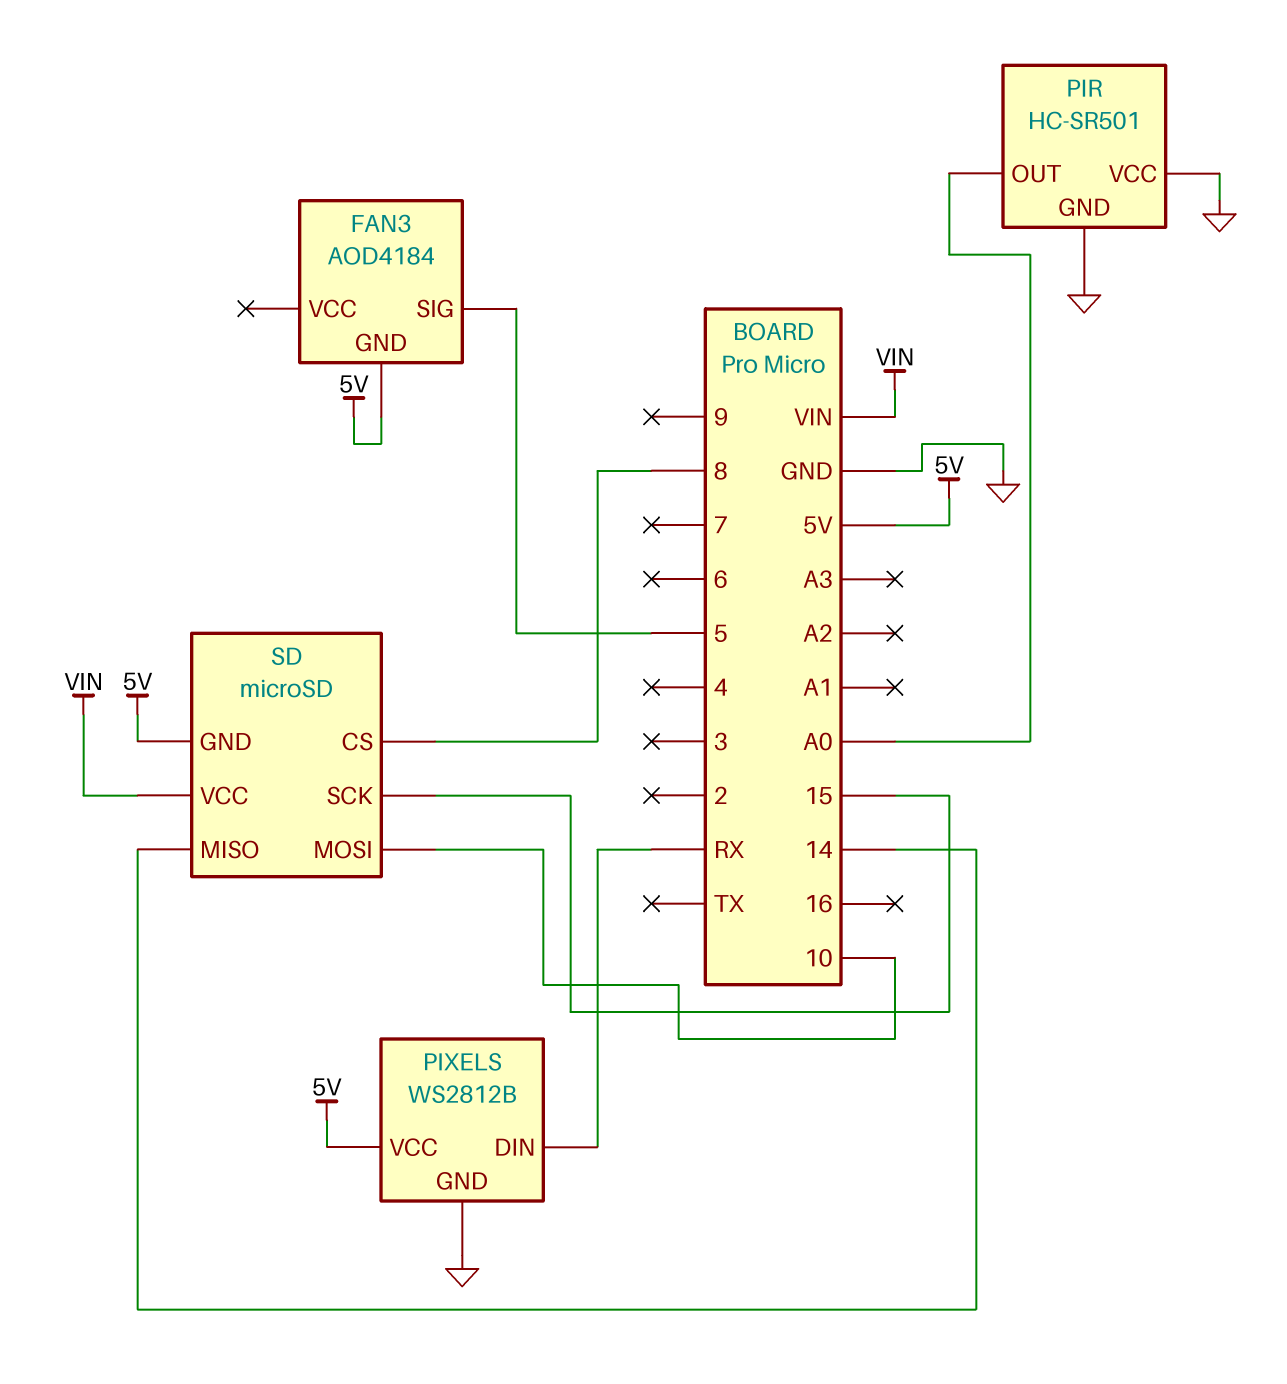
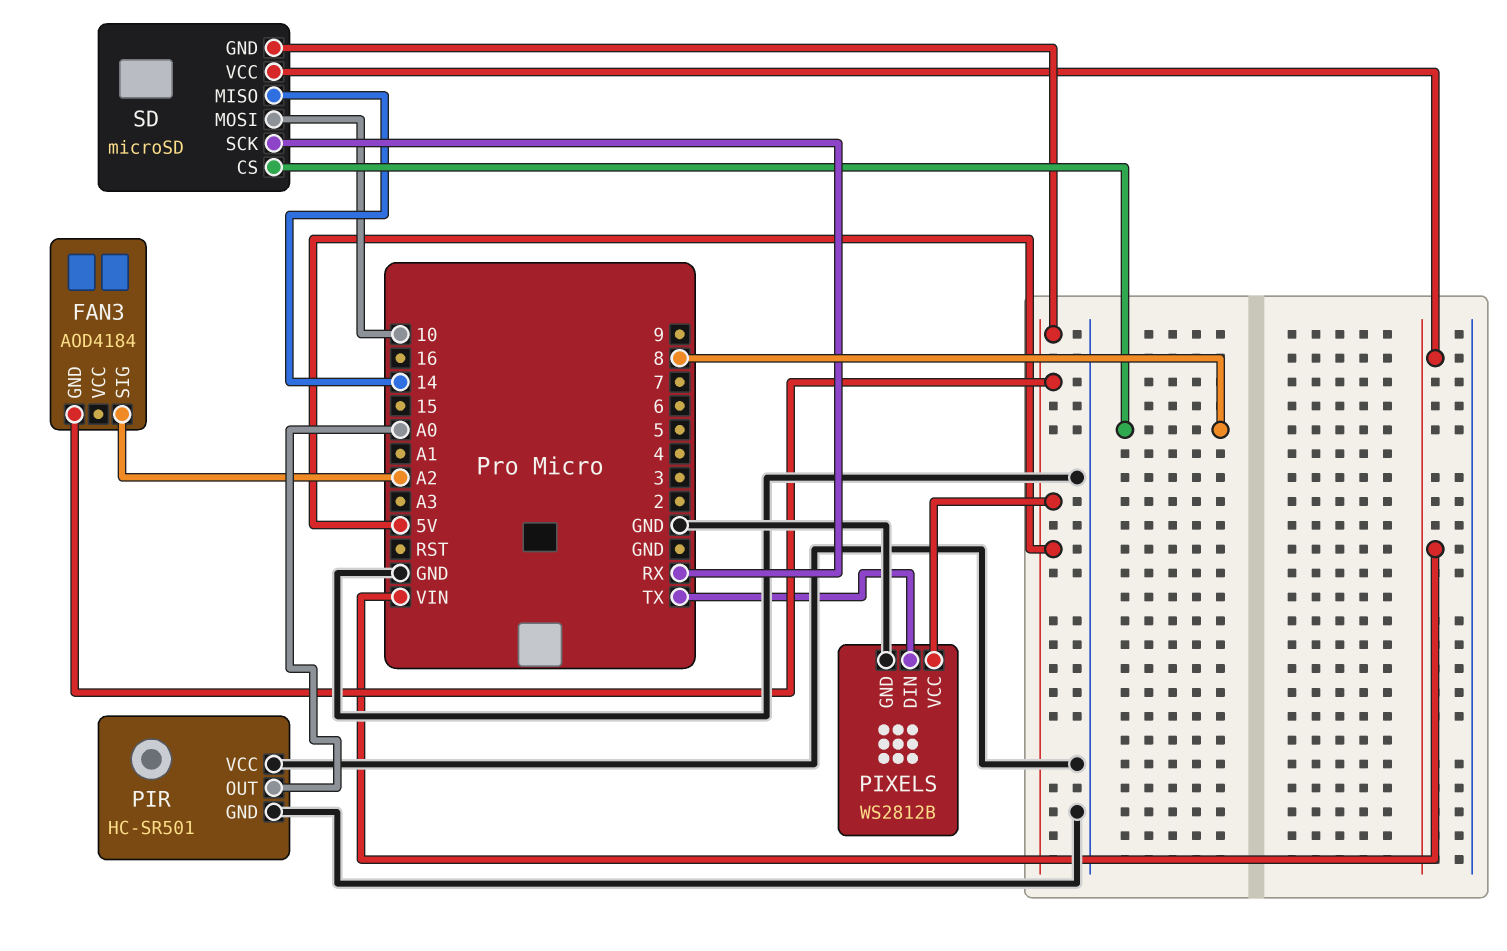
FAN3 pin SIG: 5 -> A2
PIXELS pin DIN: RX -> TX
SD pin SCK: 15 -> RX

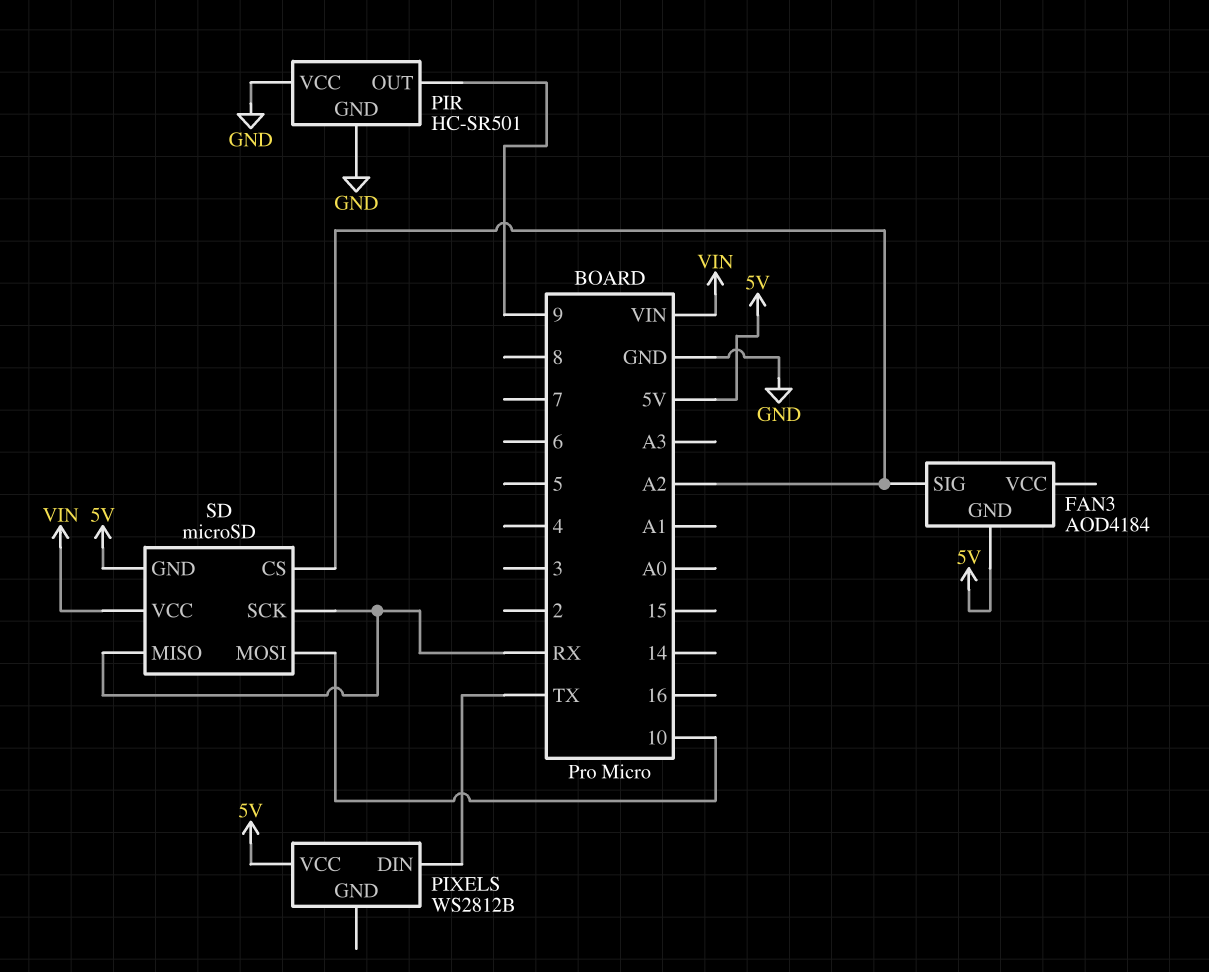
PIR pin OUT: A0 -> 9
PIXELS pin GND: GND -> none
SD pin CS: 8 -> A2
SD pin MISO: 14 -> RX

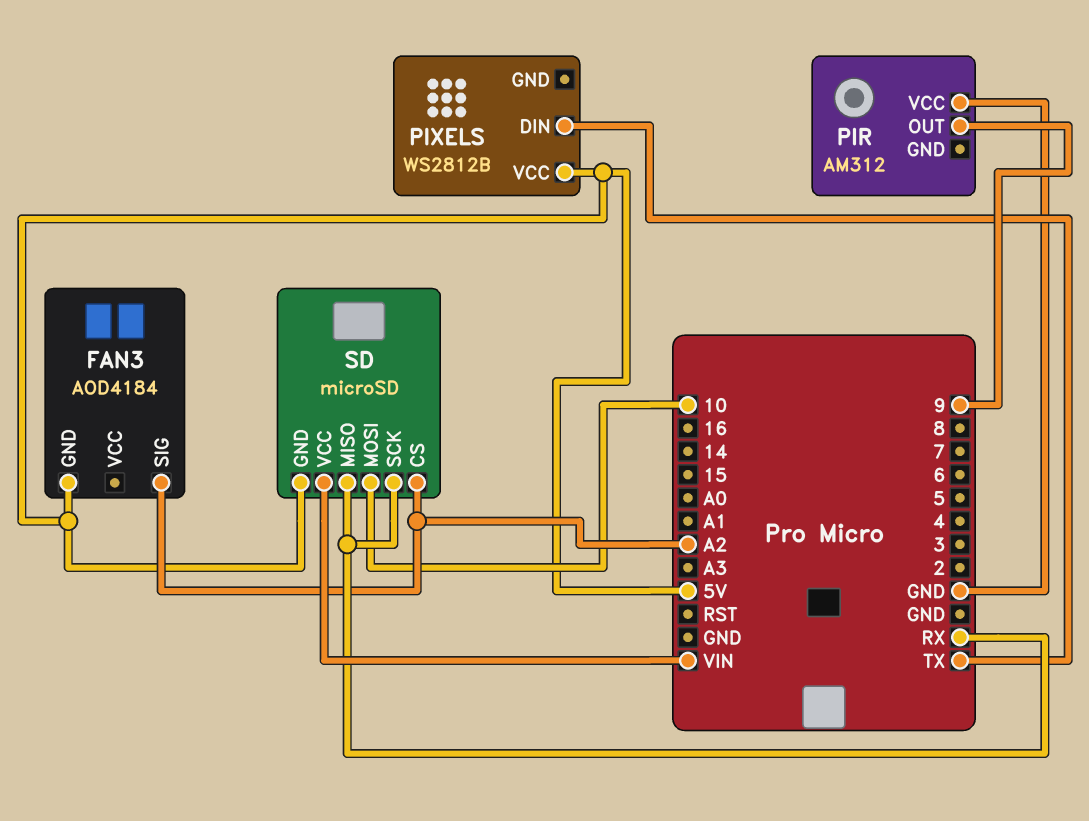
PIR: HC-SR501 -> AM312
PIR pin GND: GND -> none

